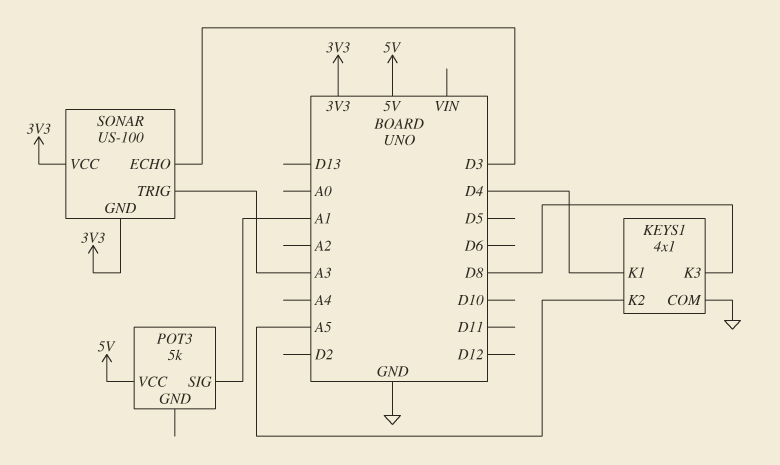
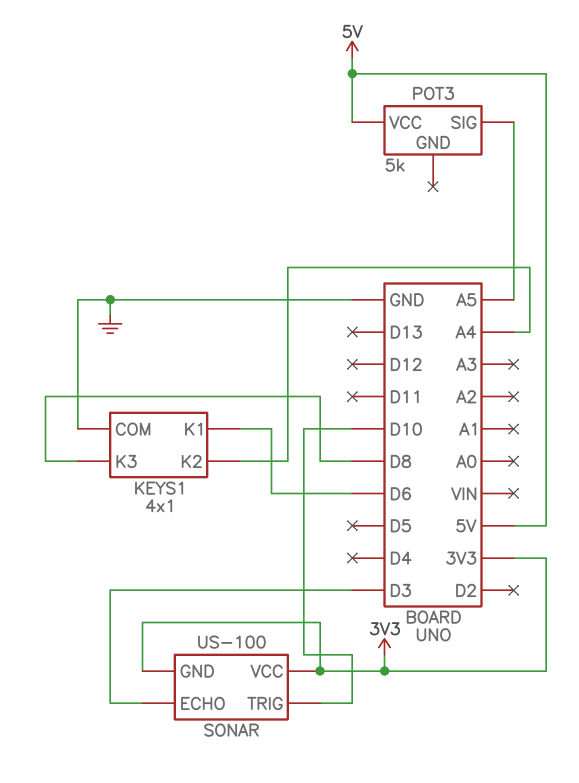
KEYS1 pin K1: D4 -> D6
KEYS1 pin K2: A5 -> A4
POT3 pin SIG: A1 -> A5
SONAR pin TRIG: A3 -> D10

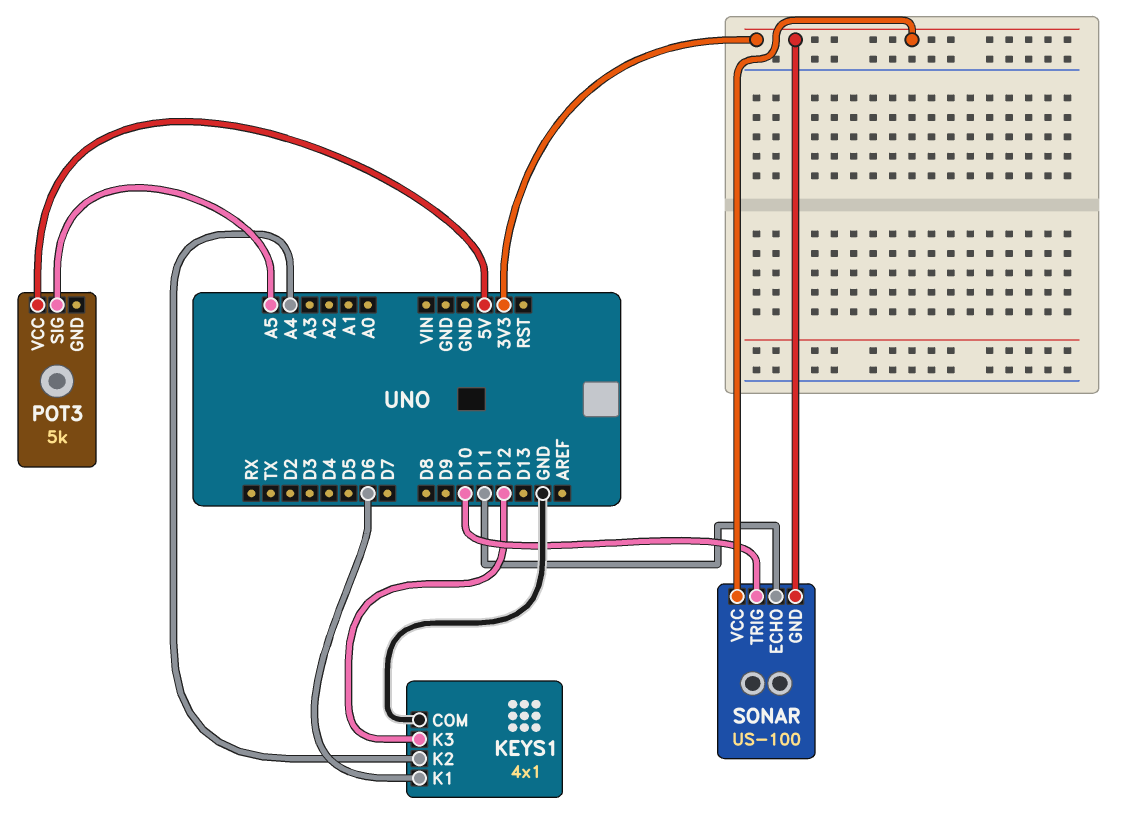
KEYS1 pin K3: D8 -> D12
SONAR pin ECHO: D3 -> D11

